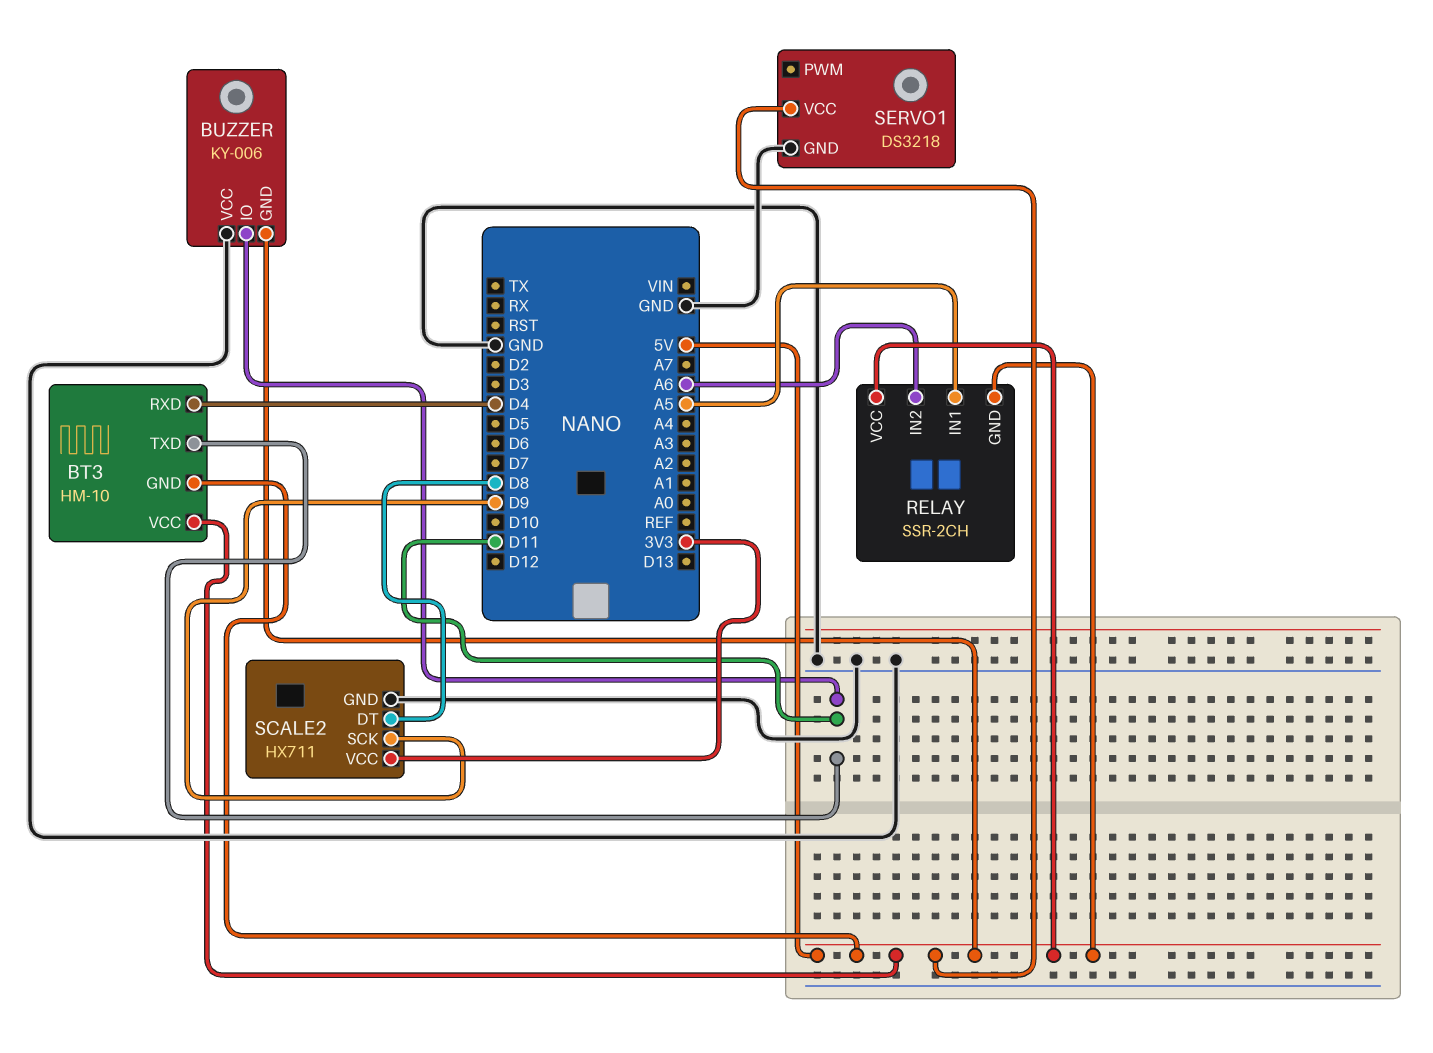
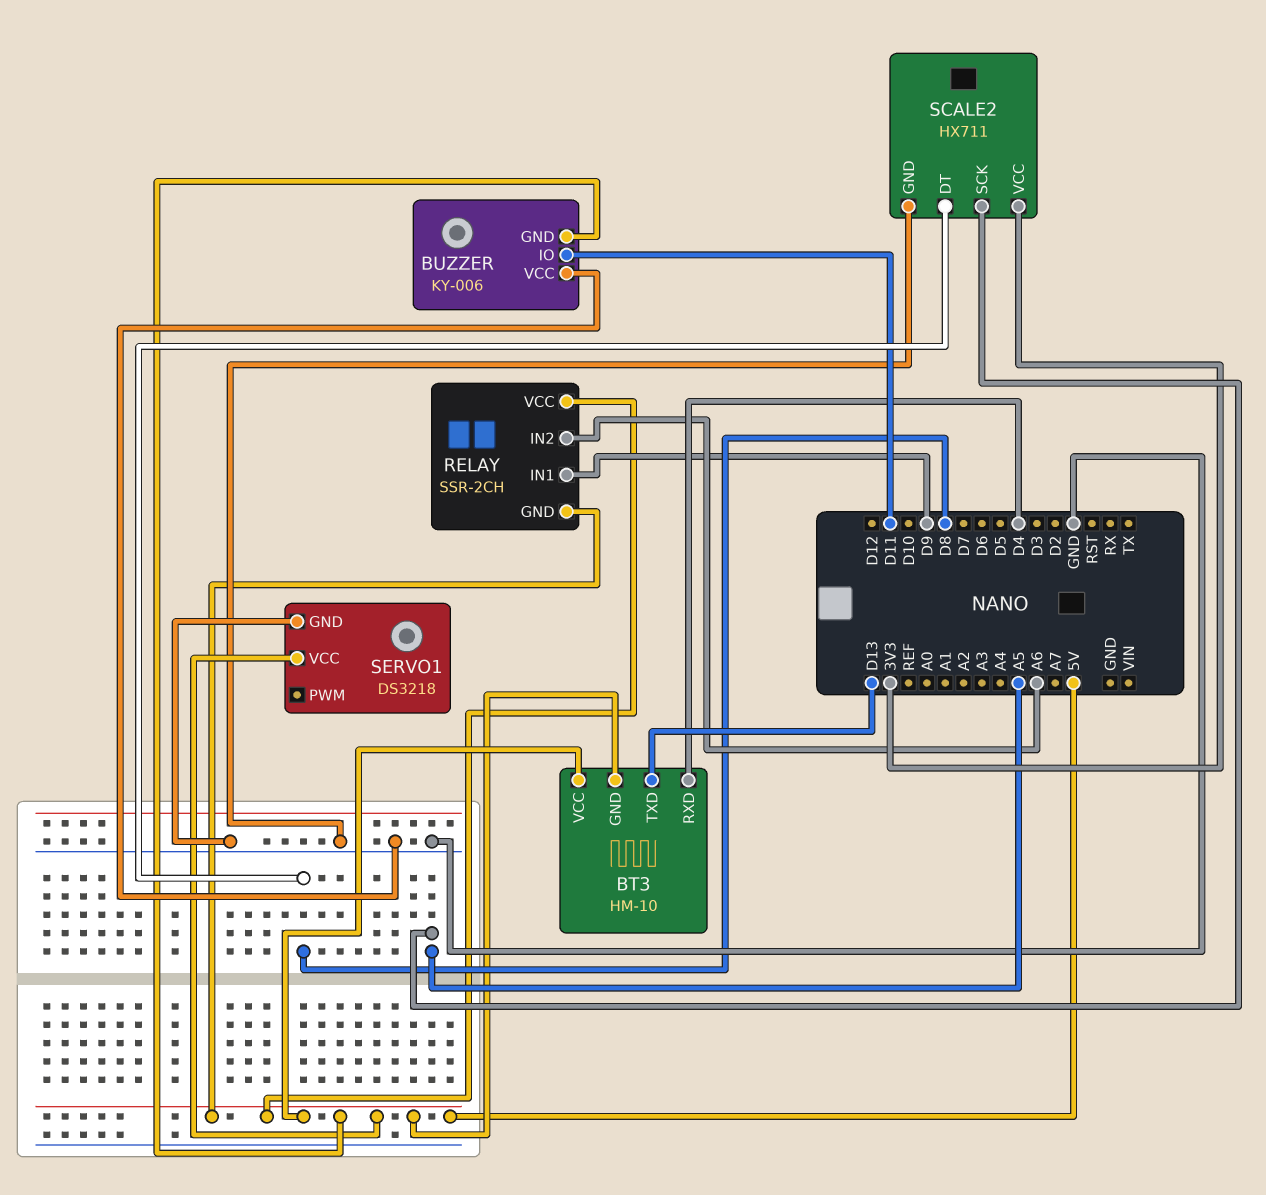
BT3 pin TXD: D11 -> D13
RELAY pin IN1: A5 -> D9
SCALE2 pin SCK: D9 -> A5

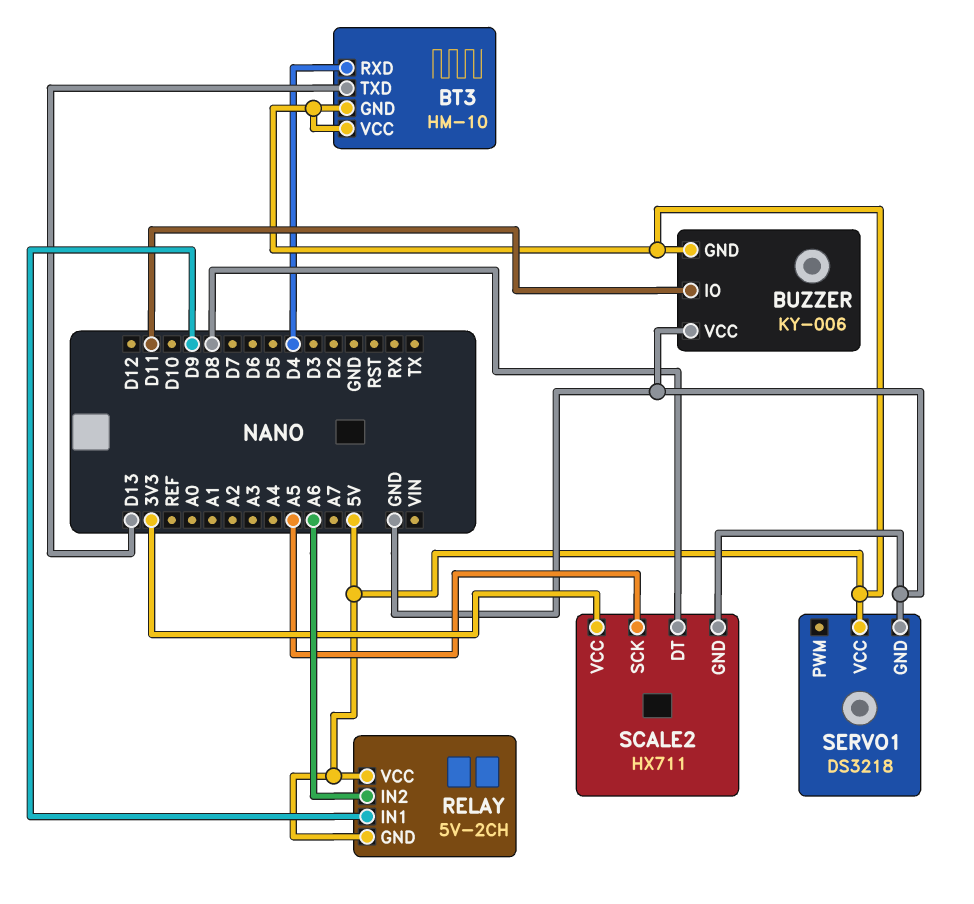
RELAY: SSR-2CH -> 5V-2CH

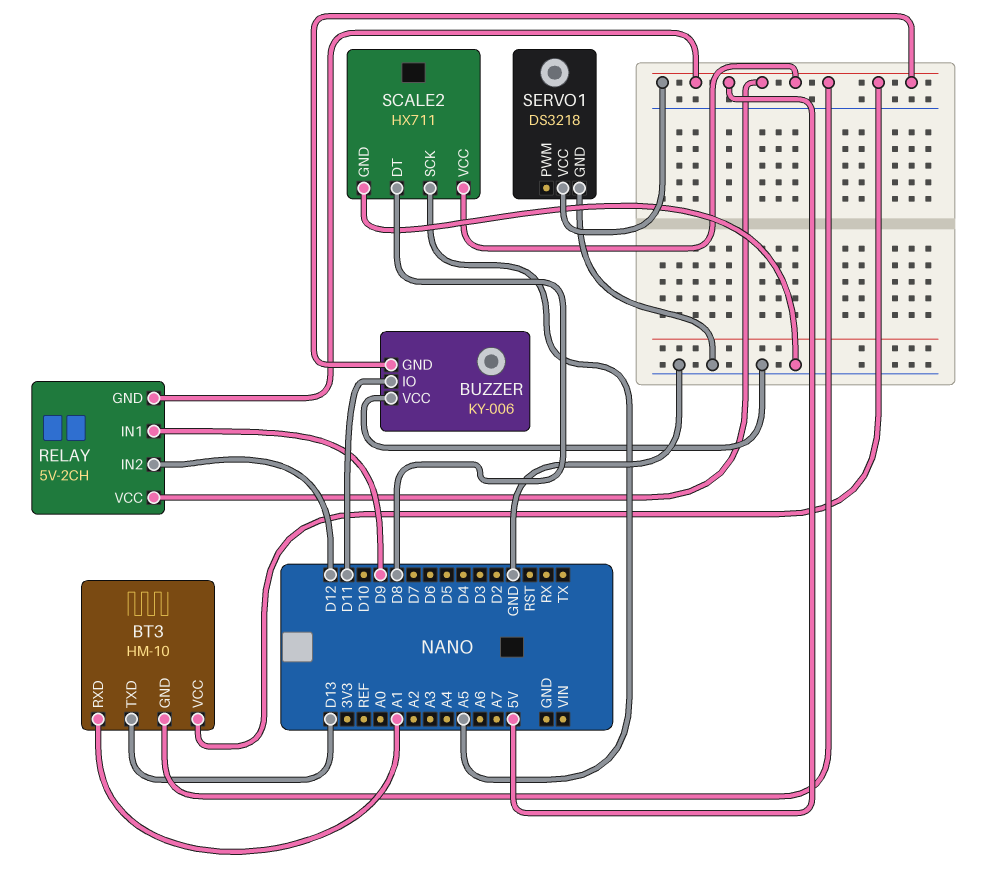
BT3 pin RXD: D4 -> A1
RELAY pin IN2: A6 -> D12
SCALE2 pin VCC: 3V3 -> 5V

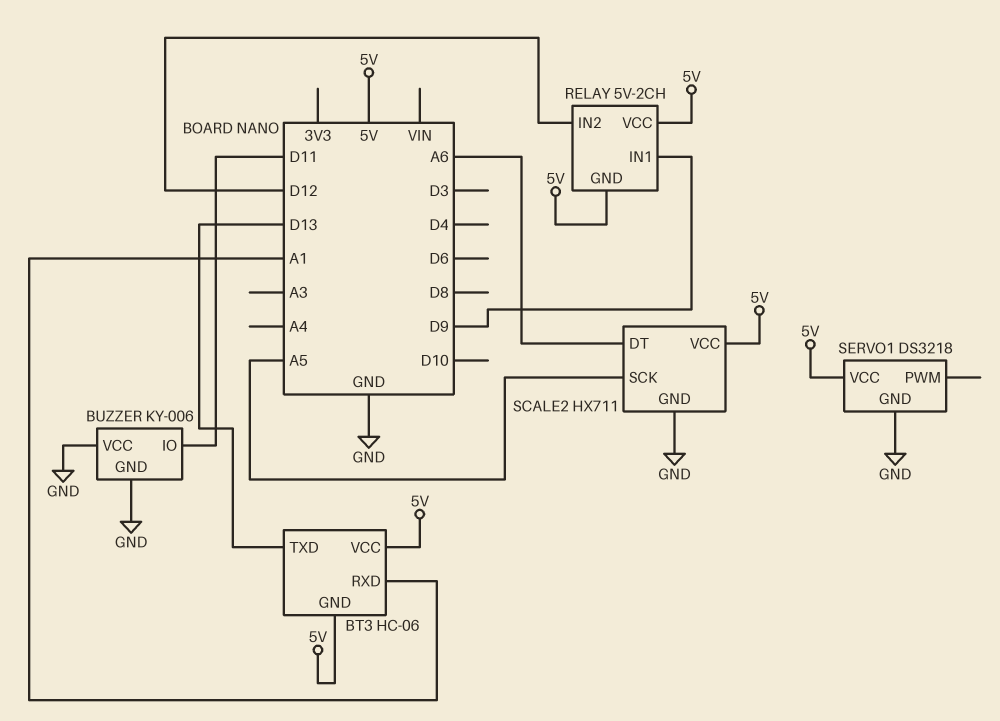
BT3: HM-10 -> HC-06
BUZZER pin GND: 5V -> GND
SCALE2 pin DT: D8 -> A6

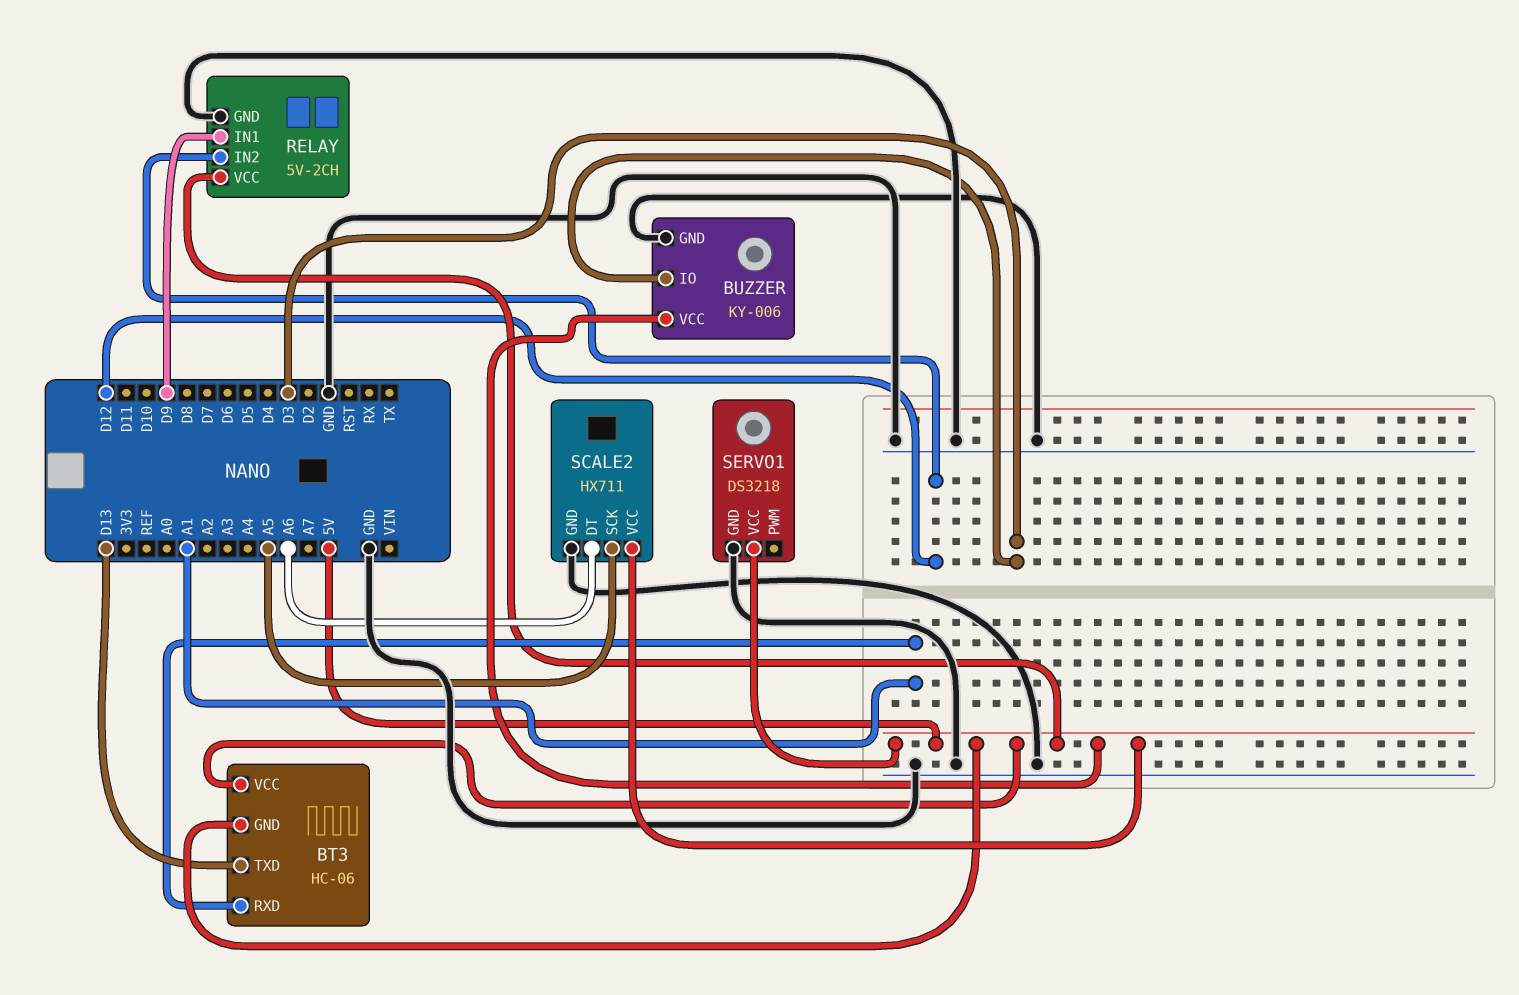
BUZZER pin IO: D11 -> D3
BUZZER pin VCC: GND -> 5V
RELAY pin GND: 5V -> GND

